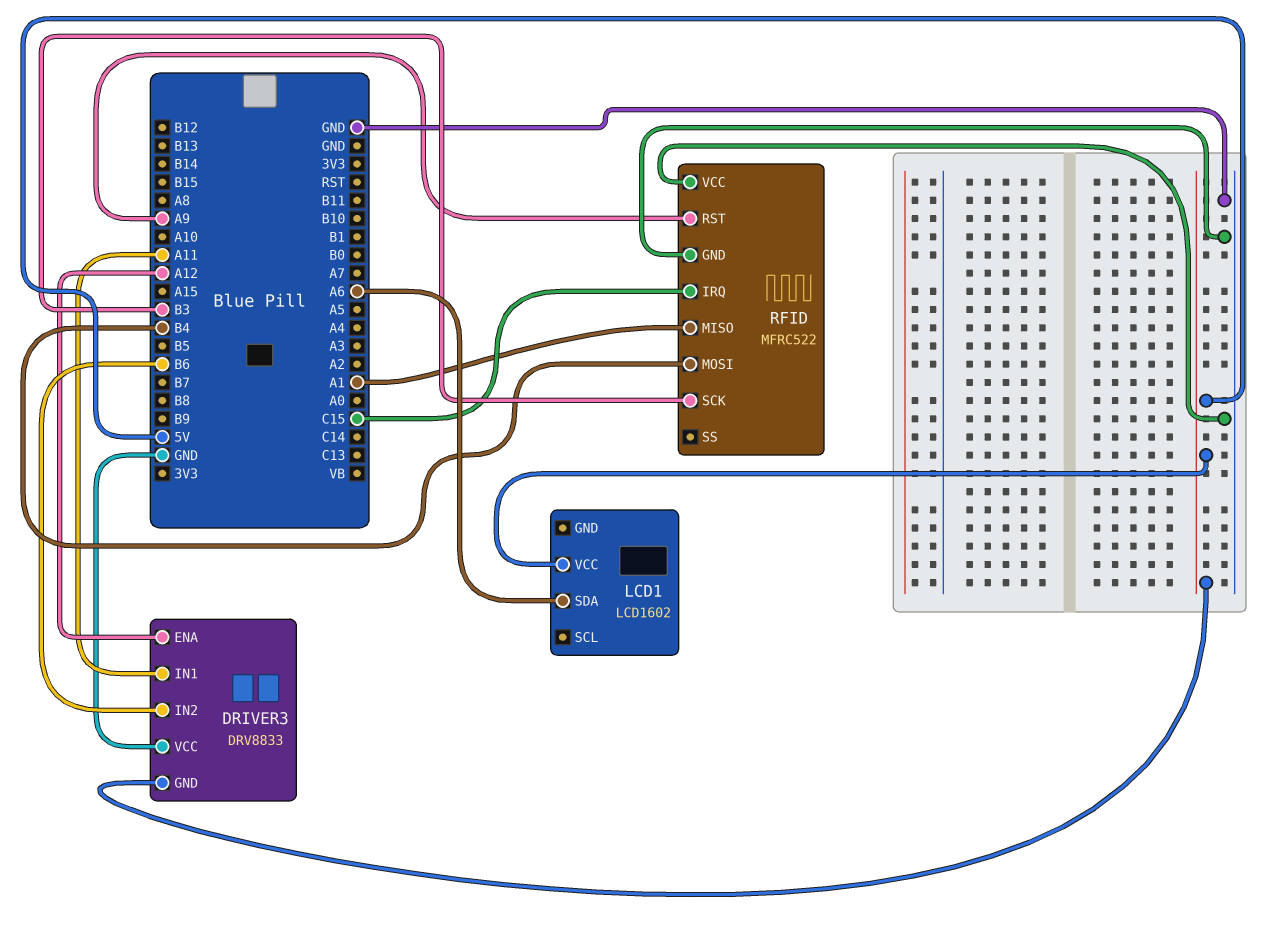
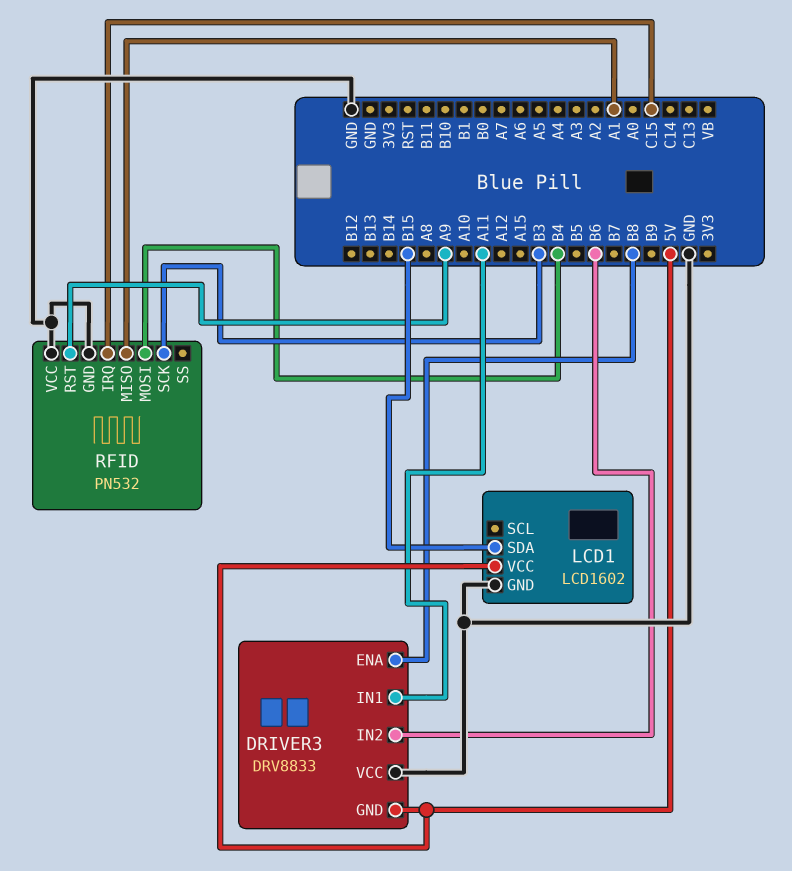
DRIVER3 pin ENA: A12 -> B8
LCD1 pin GND: none -> GND
LCD1 pin SDA: A6 -> B15
RFID: MFRC522 -> PN532

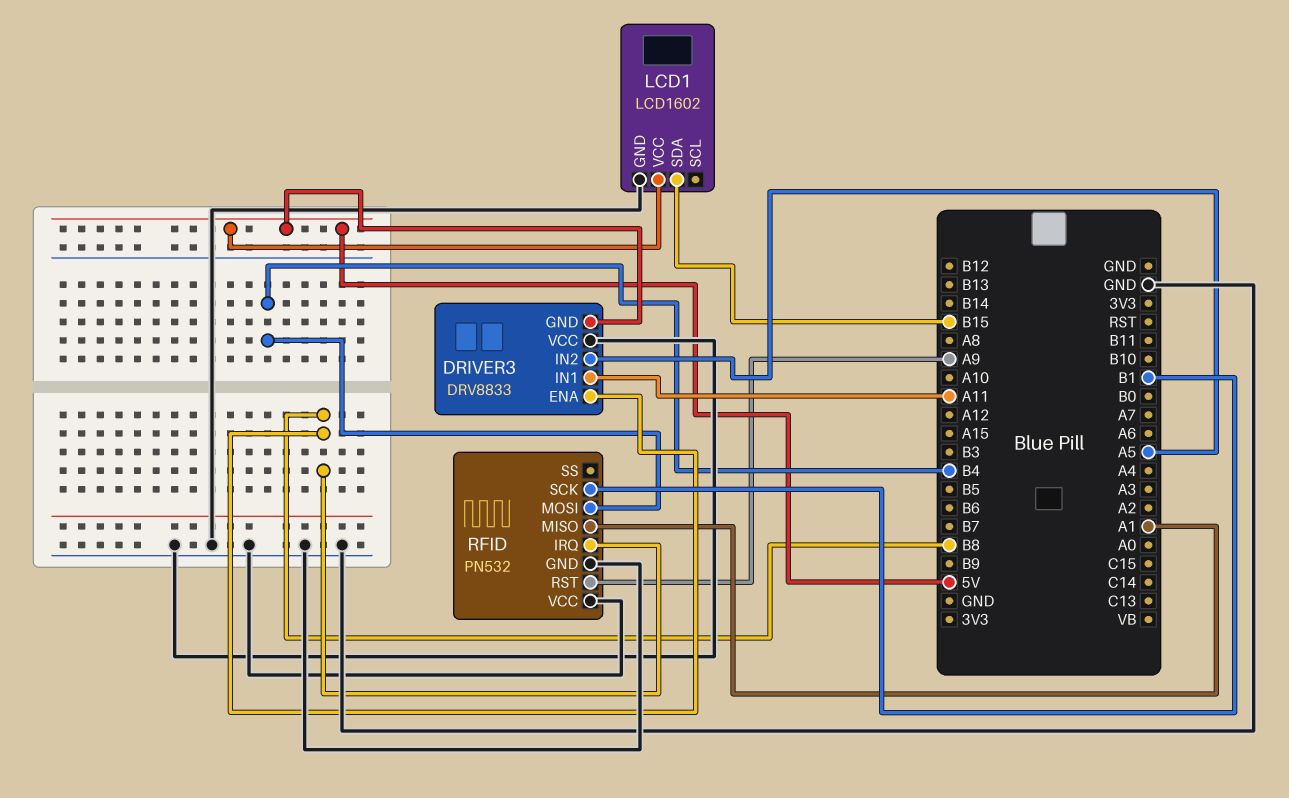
DRIVER3 pin IN2: B6 -> A5
RFID pin IRQ: C15 -> B8
RFID pin SCK: B3 -> B1

